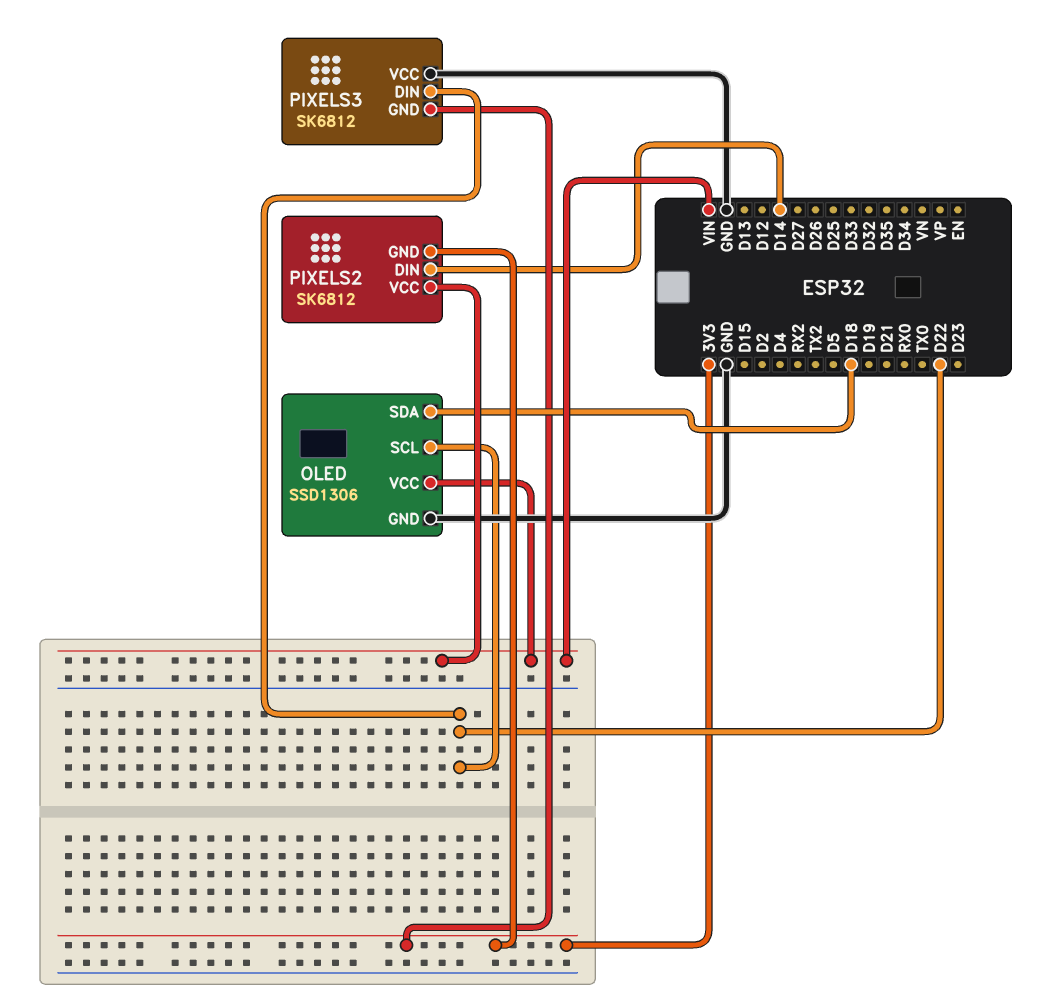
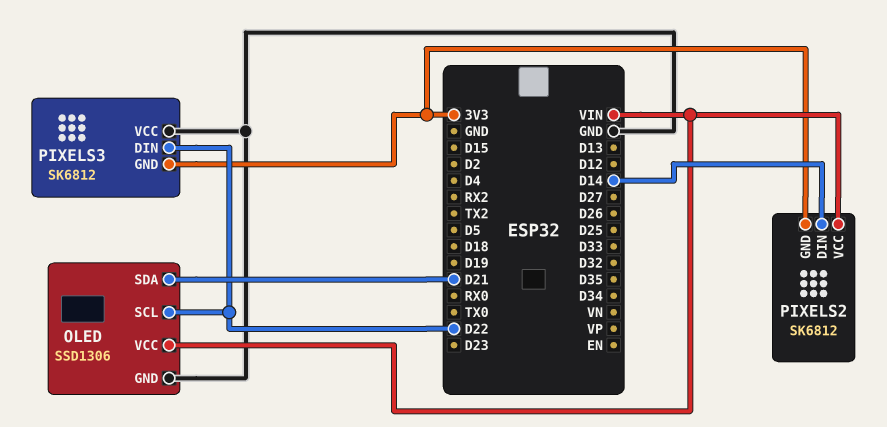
OLED pin SDA: D18 -> D21

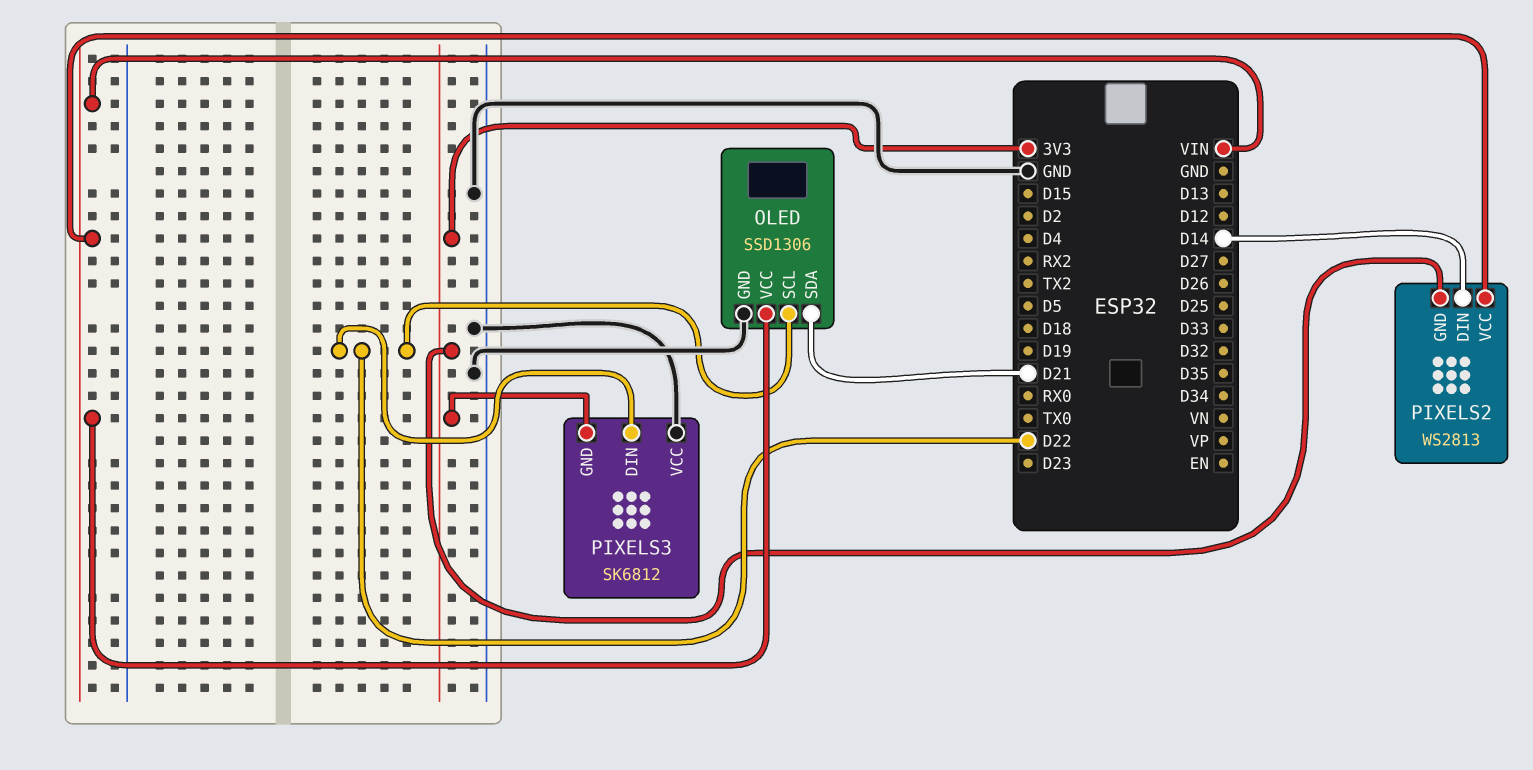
PIXELS2: SK6812 -> WS2813

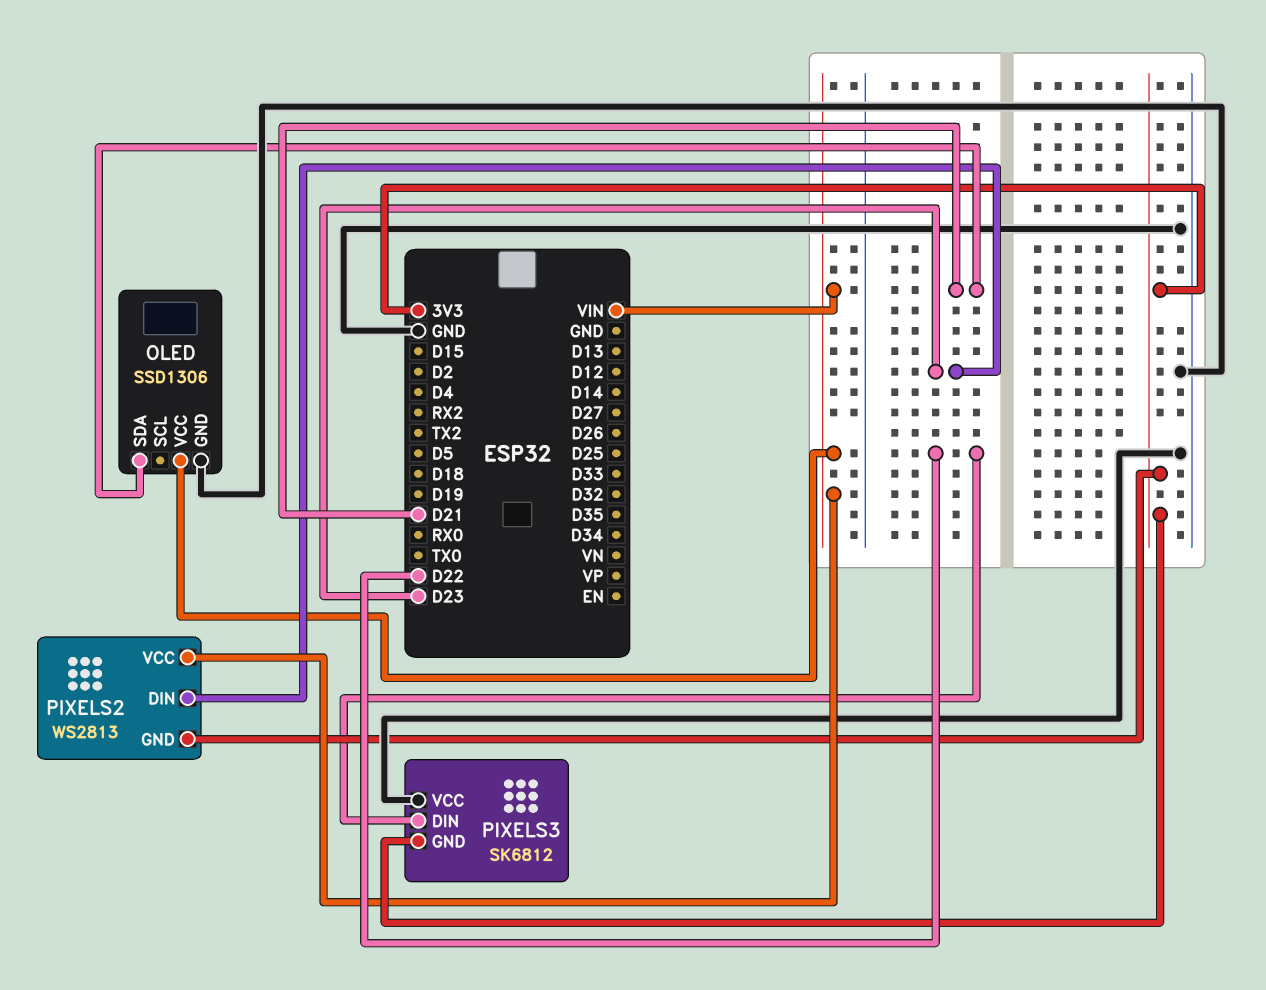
OLED pin SCL: D22 -> none
PIXELS2 pin DIN: D14 -> D23

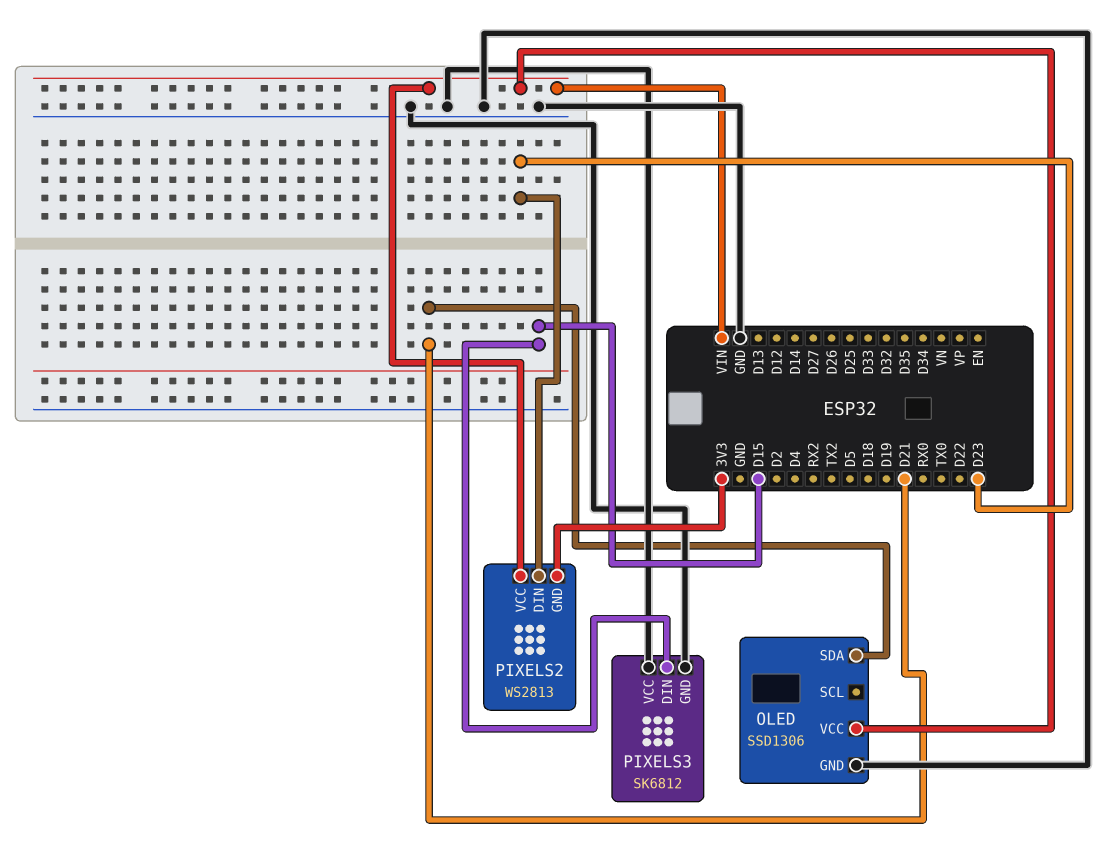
PIXELS3 pin DIN: D22 -> D15
PIXELS3 pin GND: 3V3 -> GND

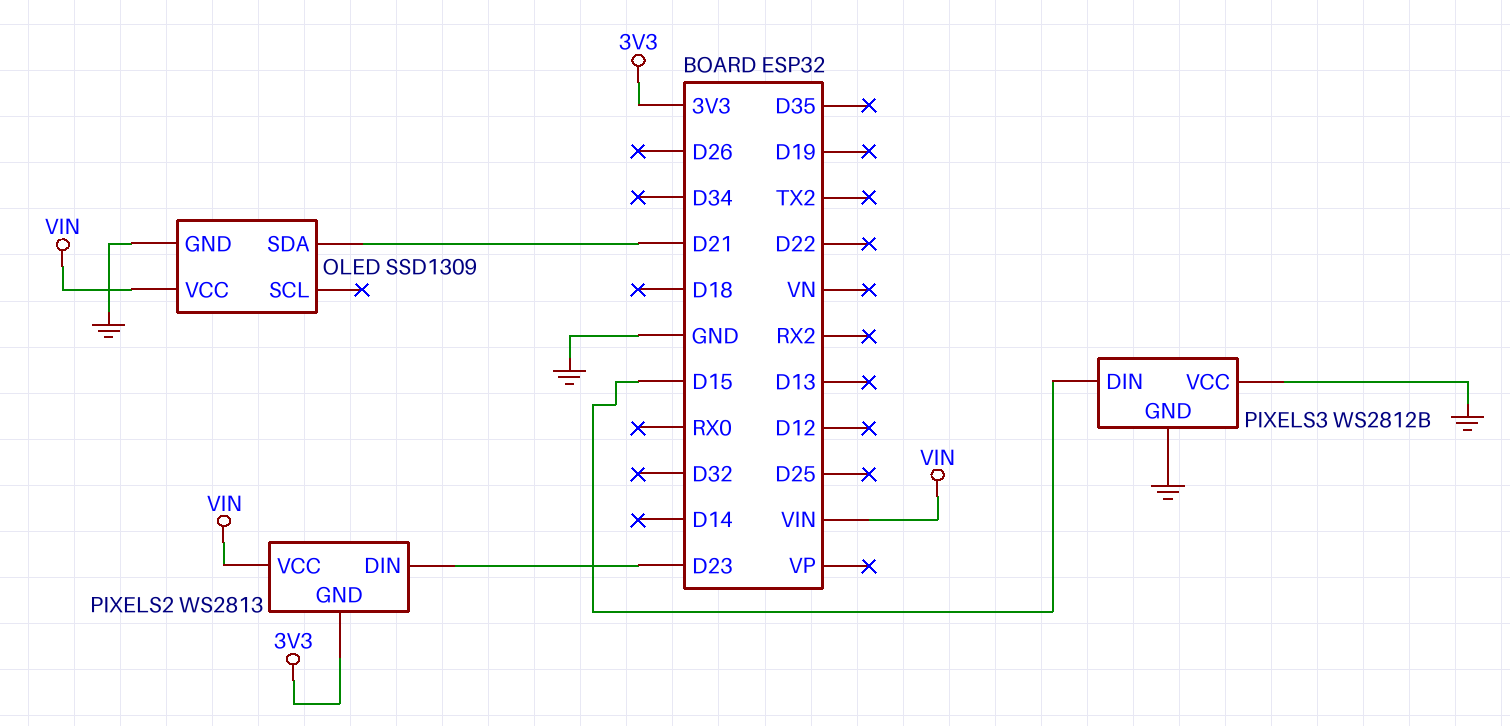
OLED: SSD1306 -> SSD1309
PIXELS3: SK6812 -> WS2812B

